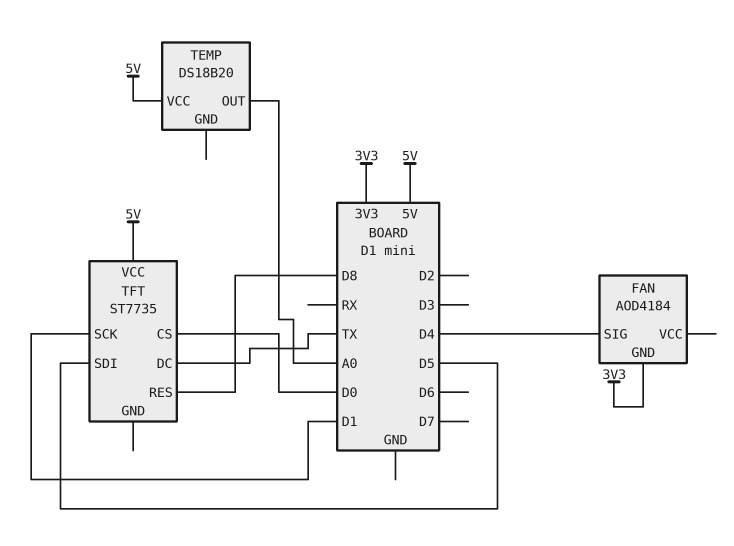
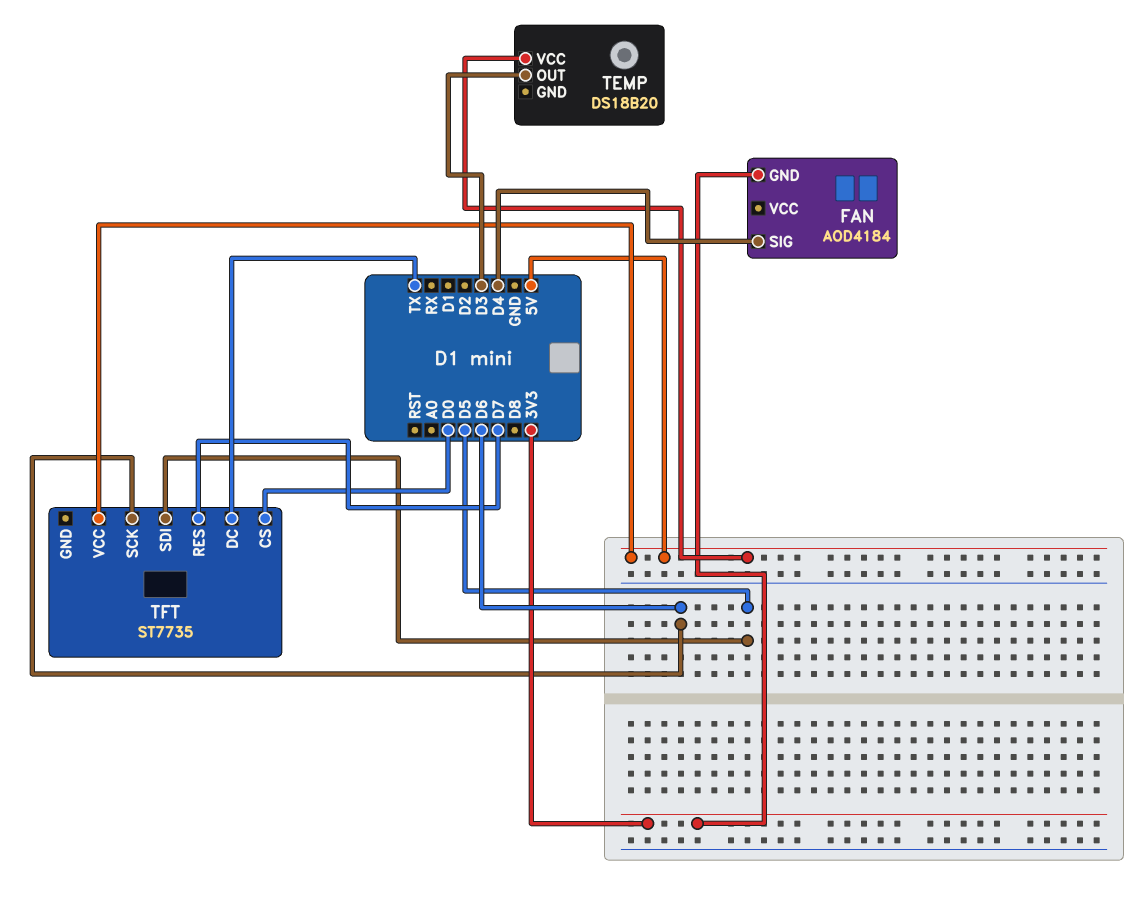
TEMP pin OUT: A0 -> D3
TFT pin RES: D8 -> D7
TFT pin SCK: D1 -> D6

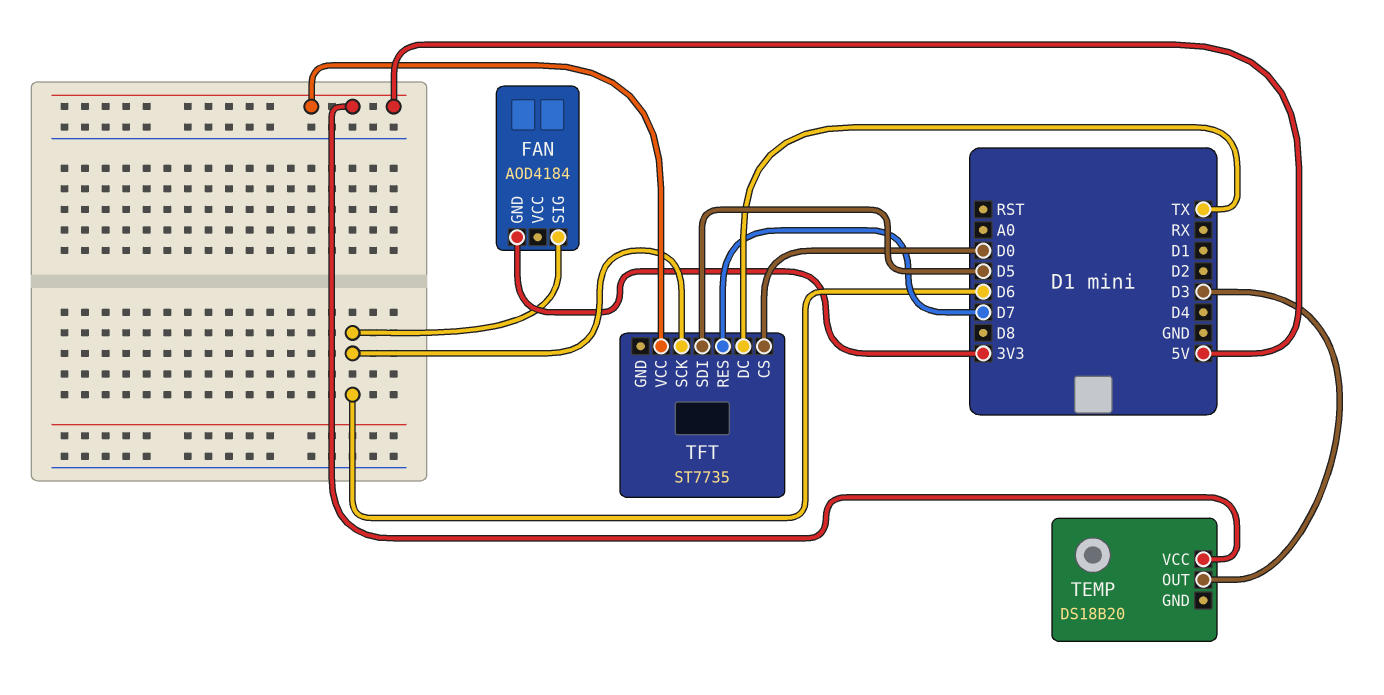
FAN pin SIG: D4 -> D6

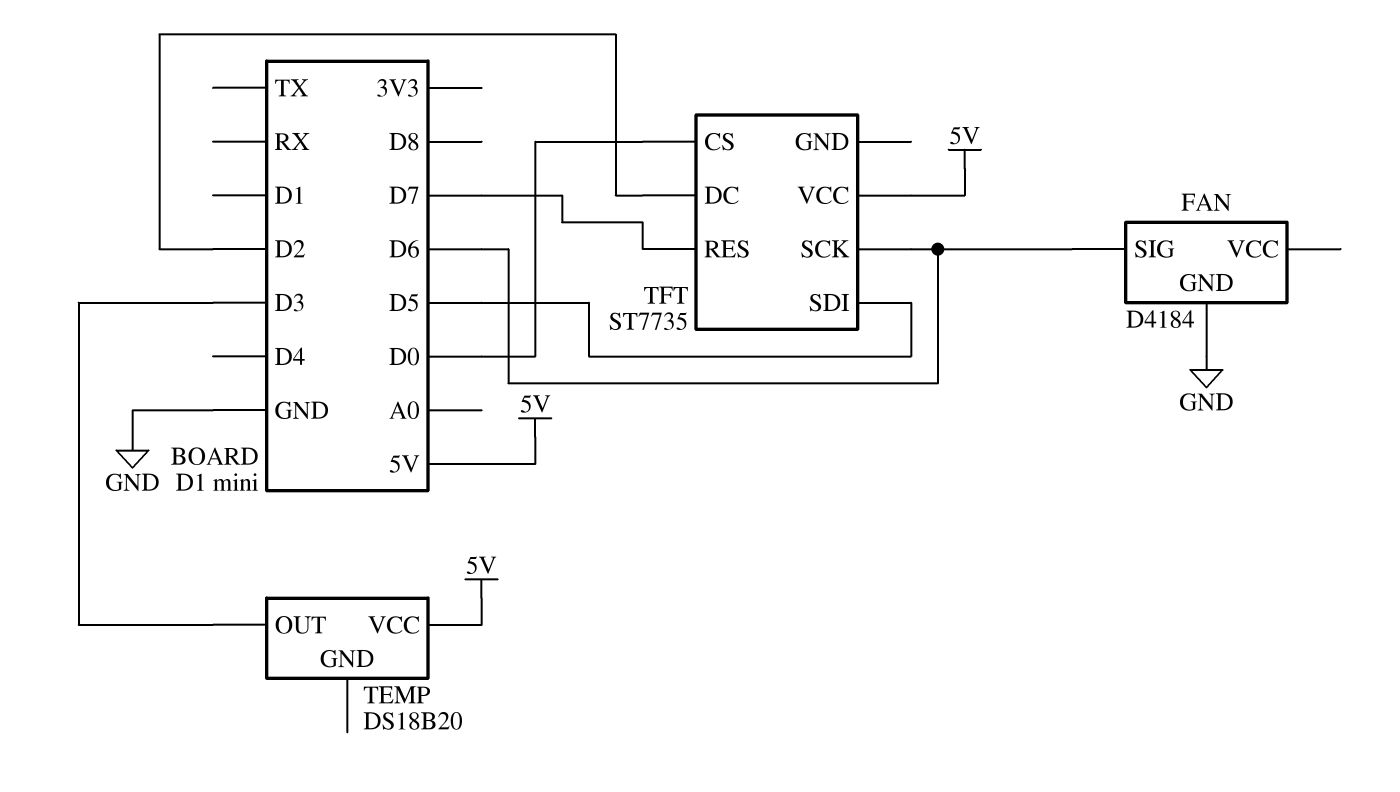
FAN: AOD4184 -> D4184
FAN pin GND: 3V3 -> GND
TFT pin DC: TX -> D2

